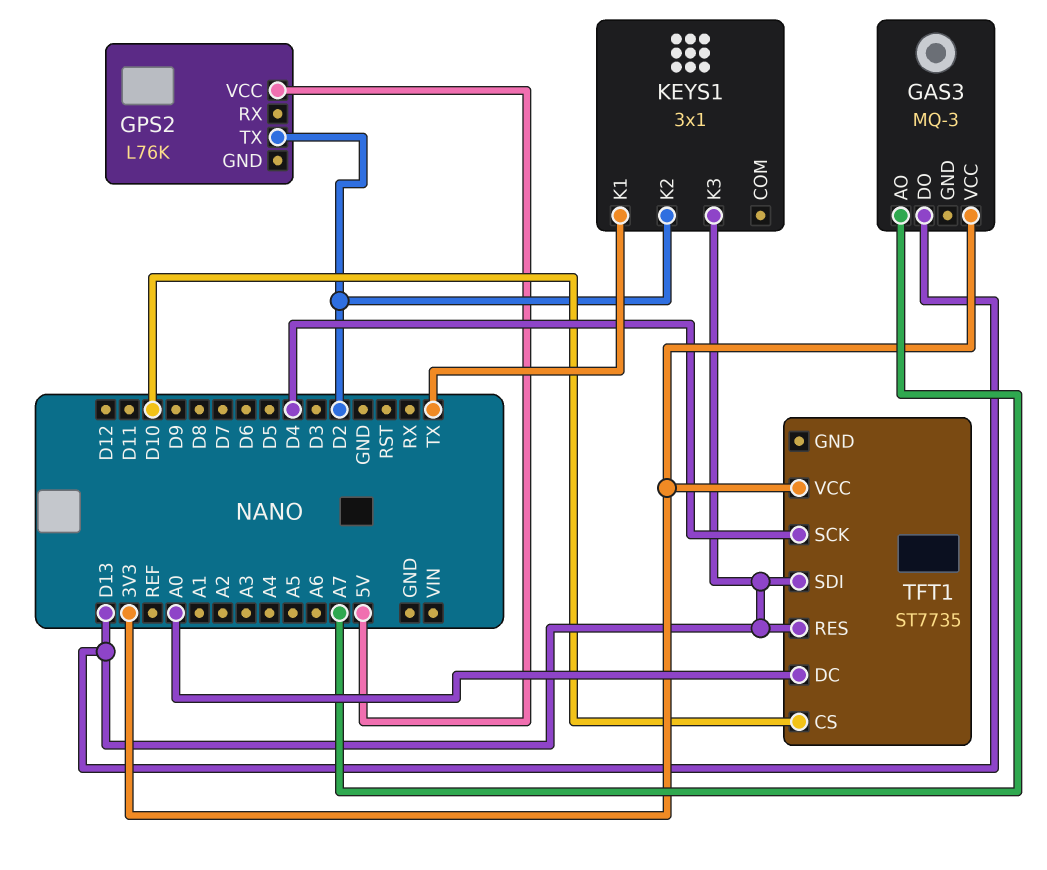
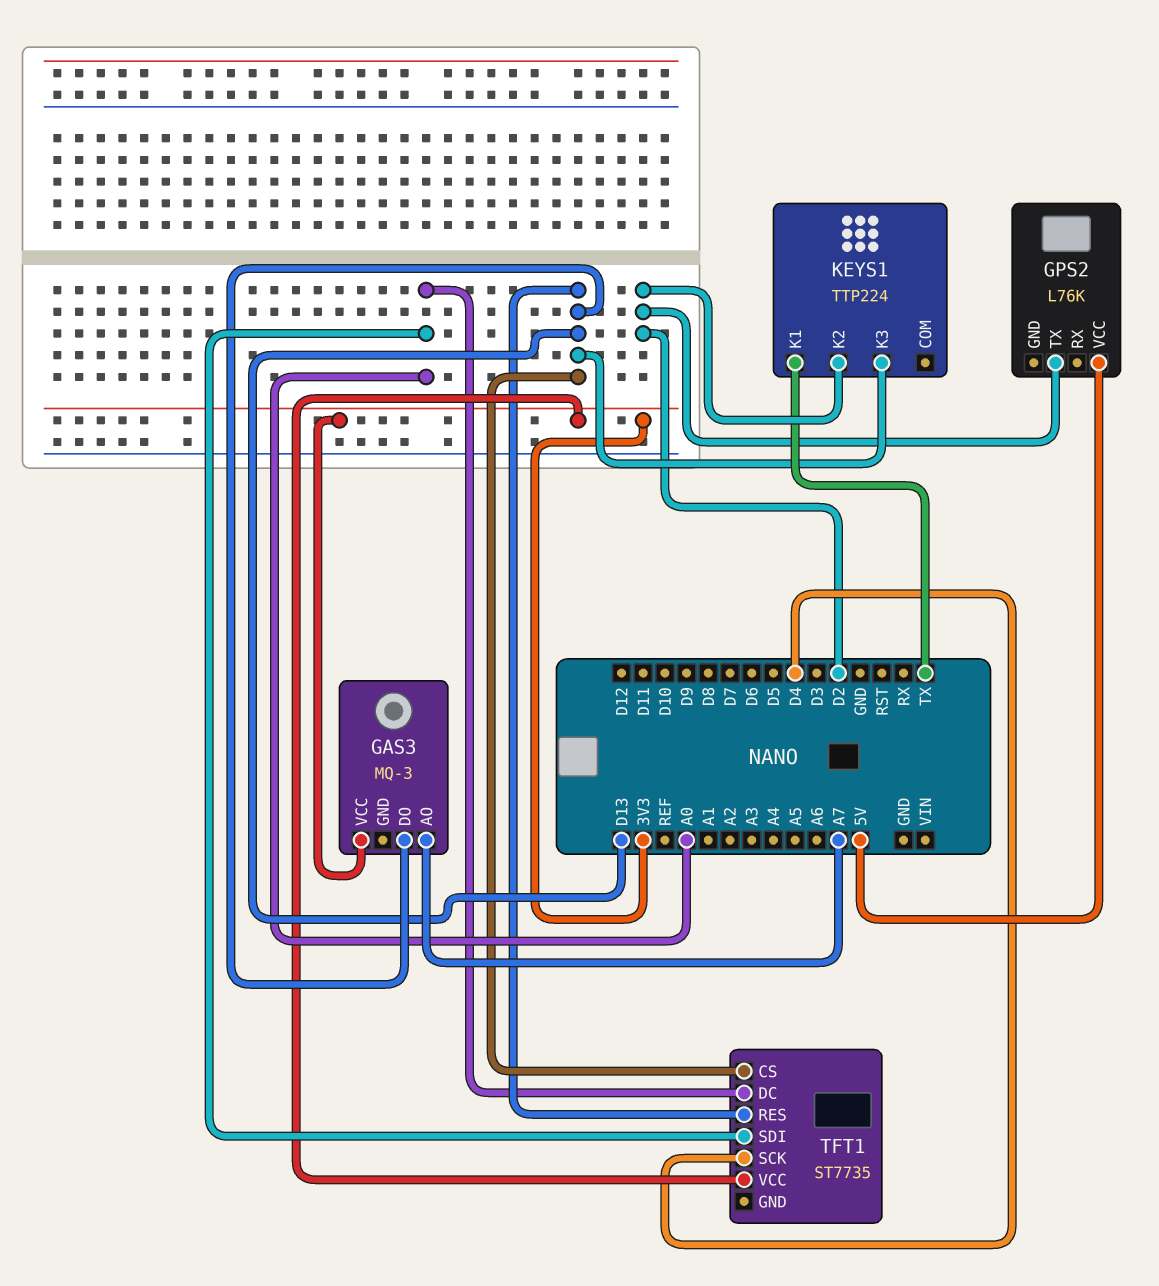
KEYS1: 3x1 -> TTP224
TFT1 pin CS: D10 -> D13
TFT1 pin SDI: D13 -> A0

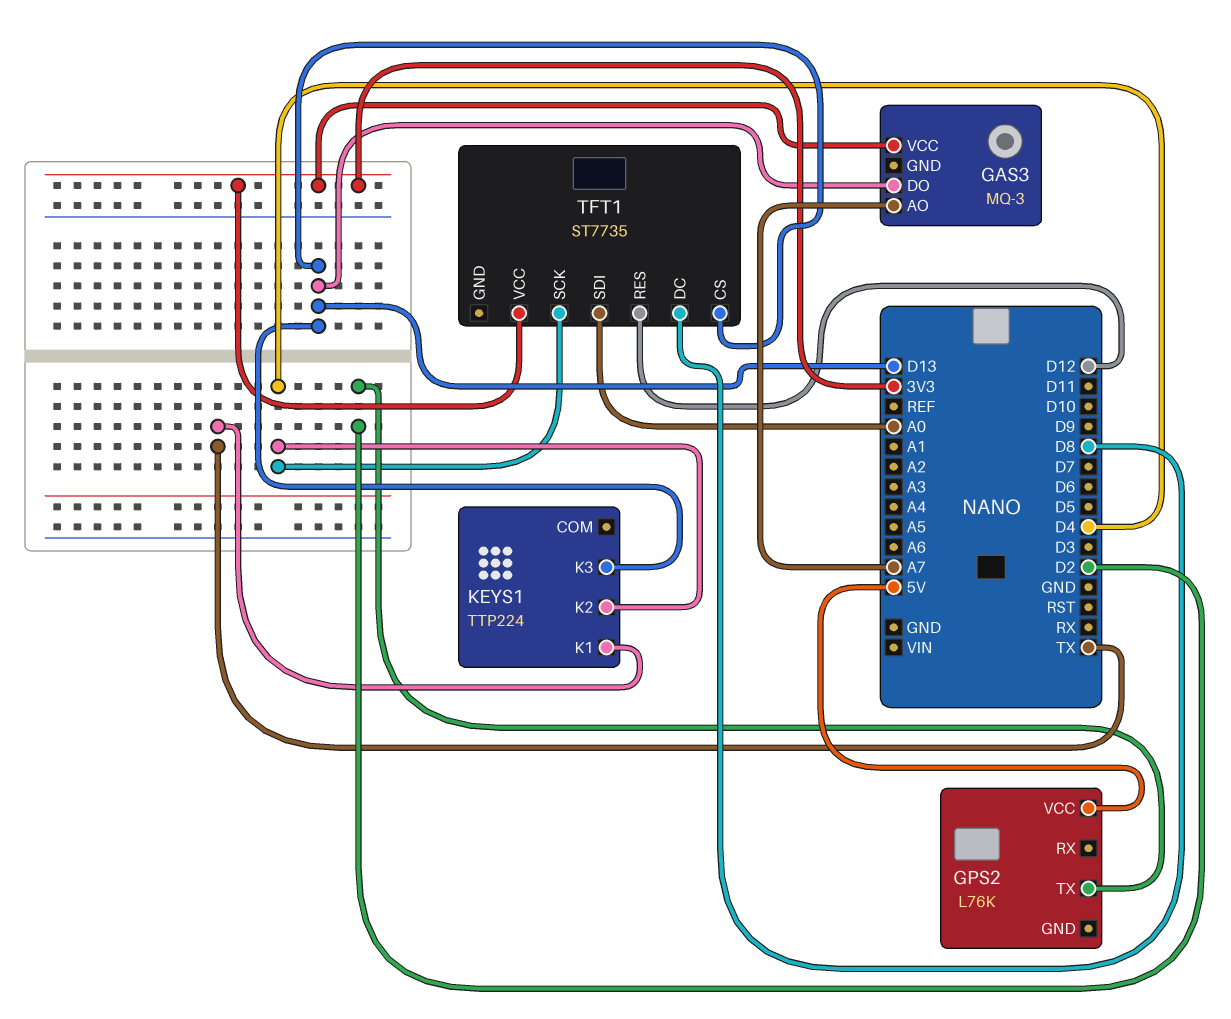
KEYS1 pin K2: D2 -> D4
TFT1 pin DC: A0 -> D8
TFT1 pin RES: D13 -> D12

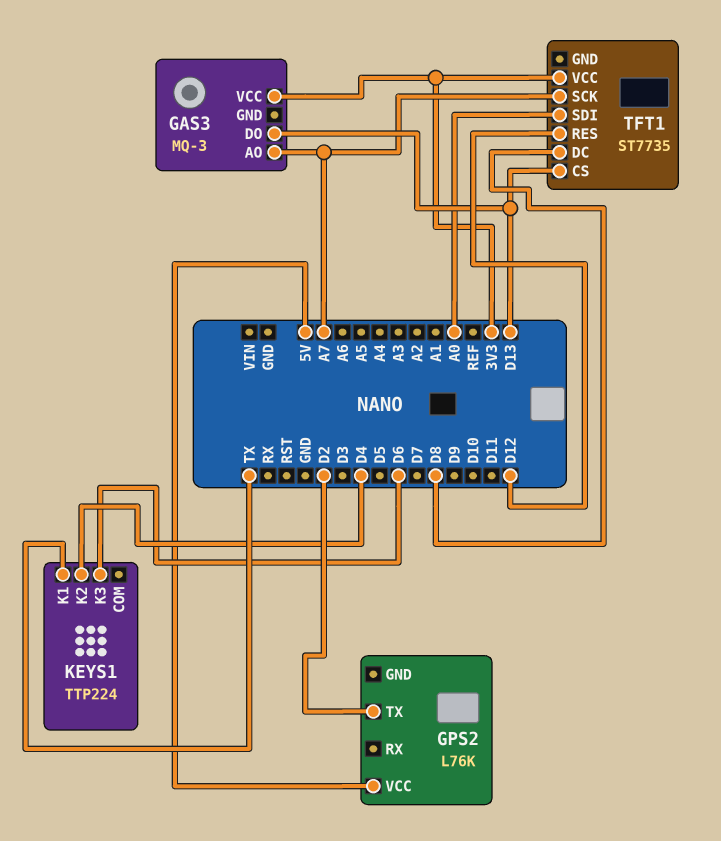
KEYS1 pin K3: D13 -> D6
TFT1 pin SCK: D4 -> A7

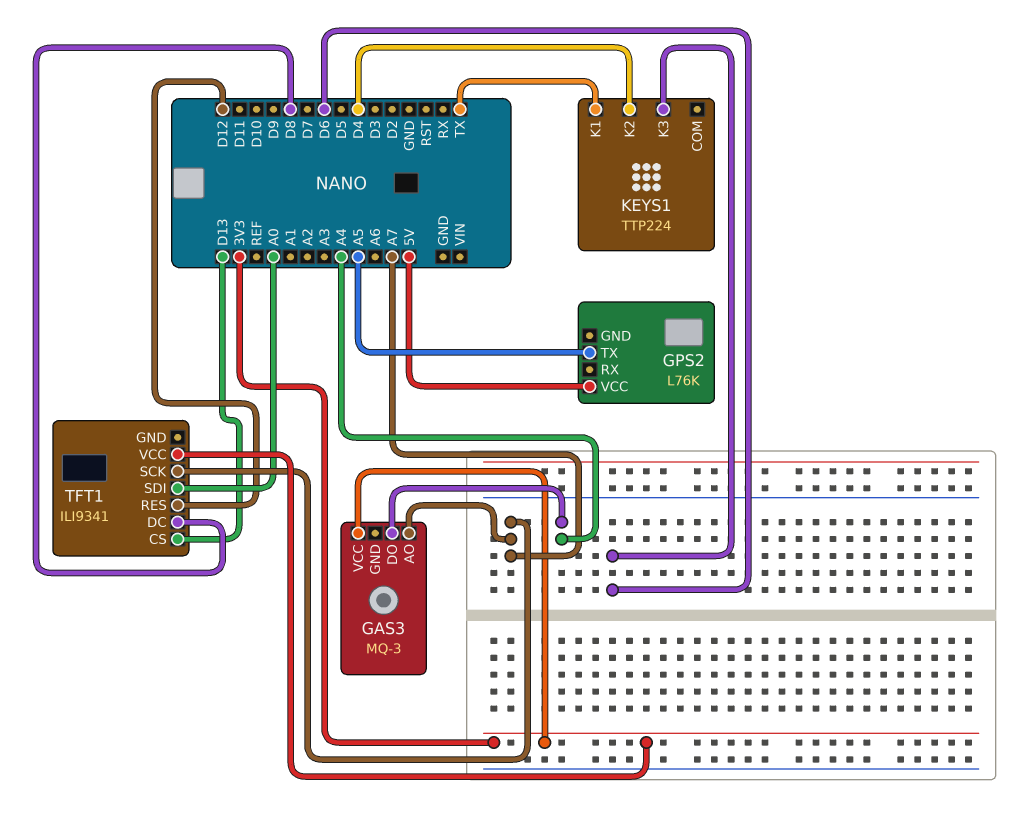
GAS3 pin DO: D13 -> A4
GPS2 pin TX: D2 -> A5
TFT1: ST7735 -> ILI9341

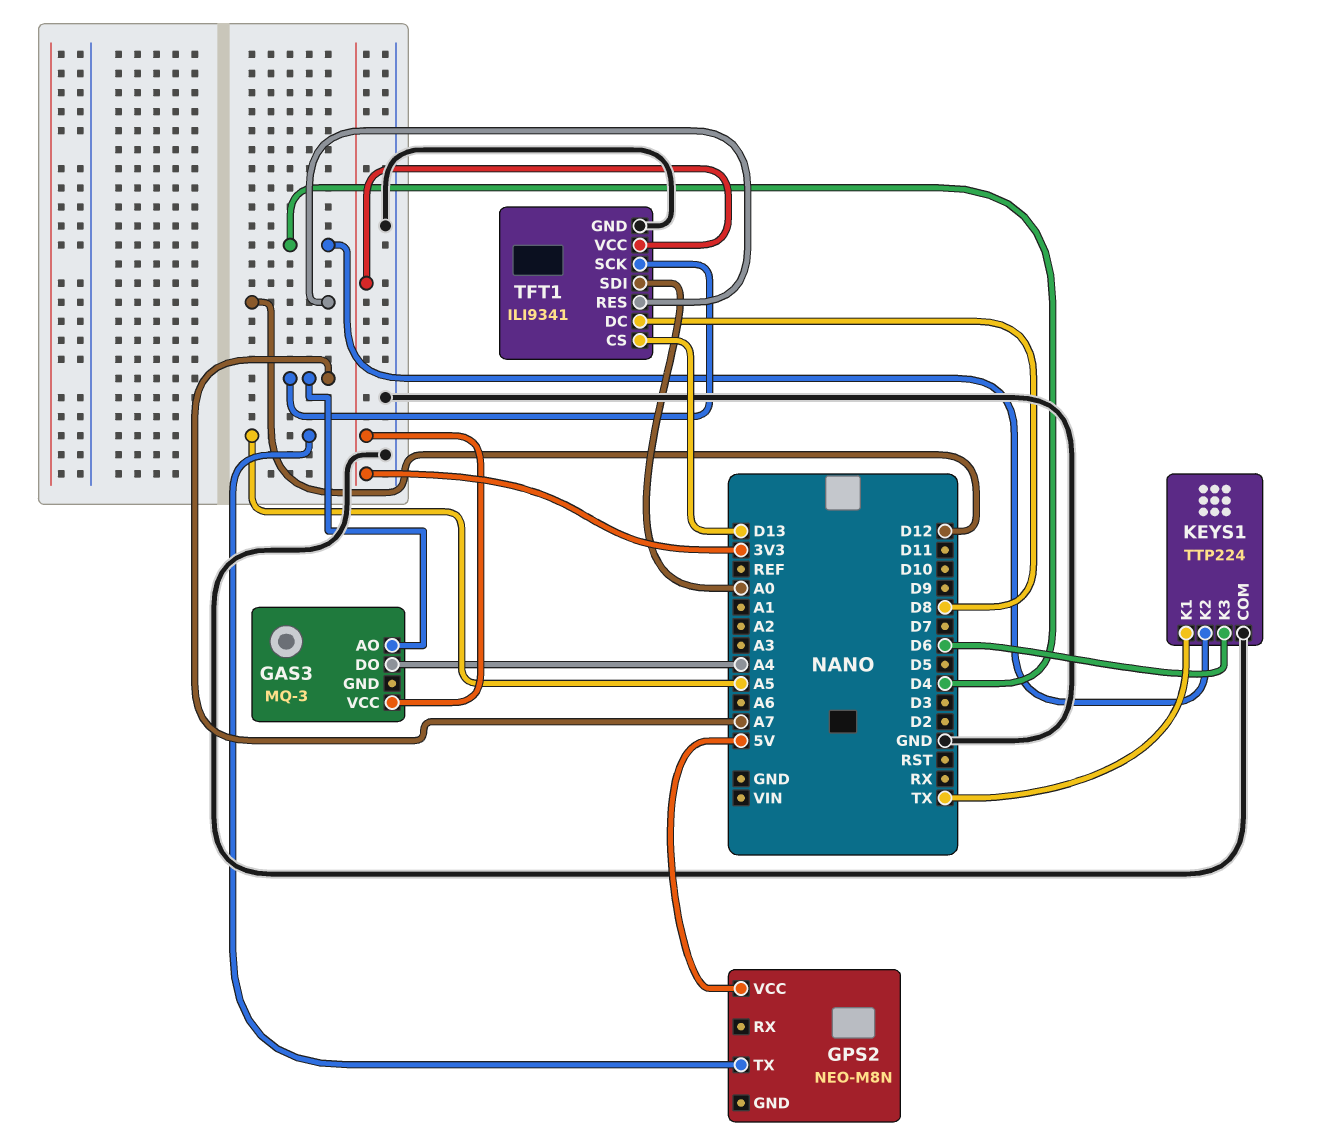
GPS2: L76K -> NEO-M8N
KEYS1 pin COM: none -> GND
TFT1 pin GND: none -> GND

